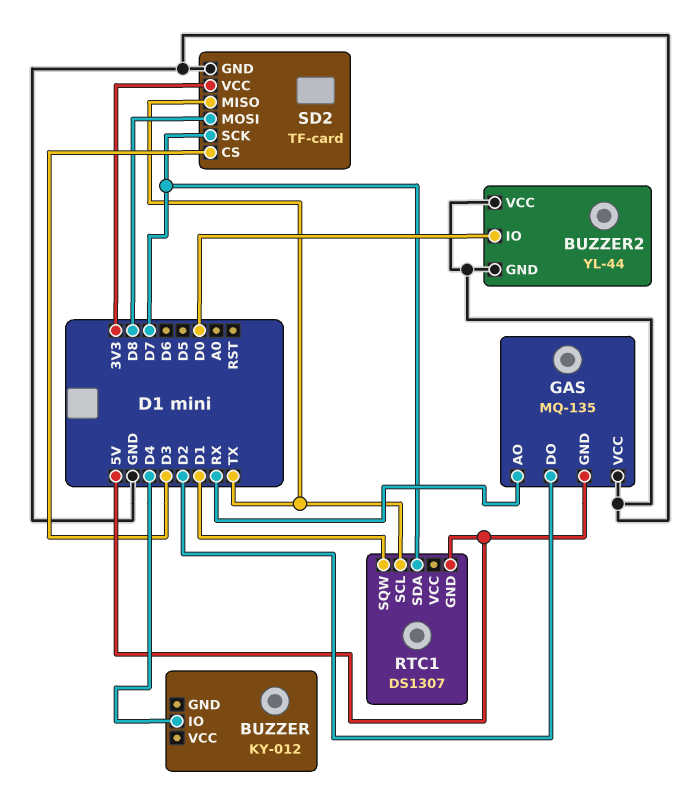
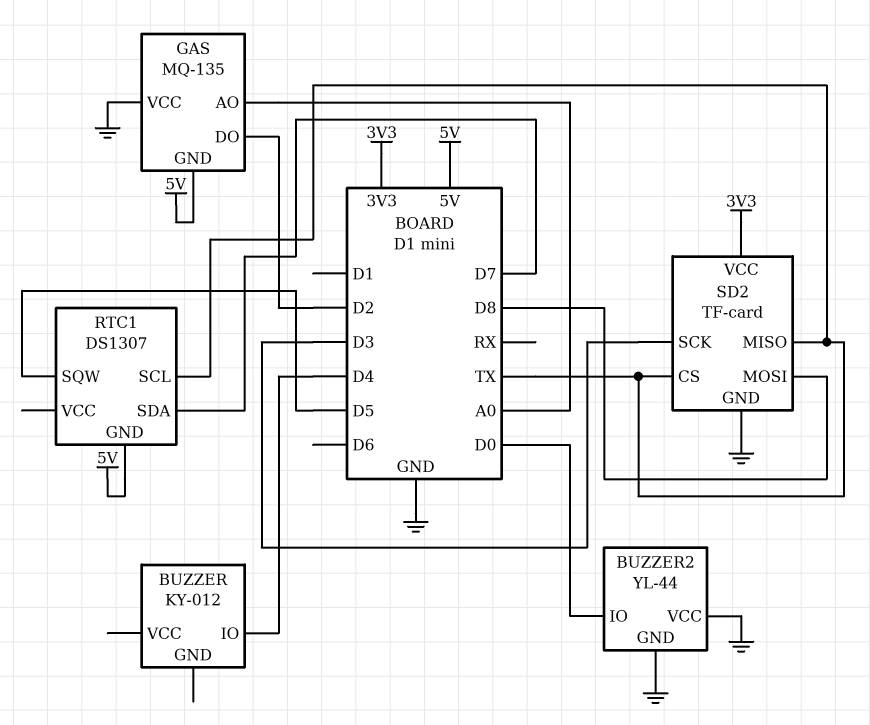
GAS pin AO: RX -> A0
RTC1 pin SQW: D1 -> D5
SD2 pin CS: D3 -> TX
SD2 pin SCK: D7 -> D3

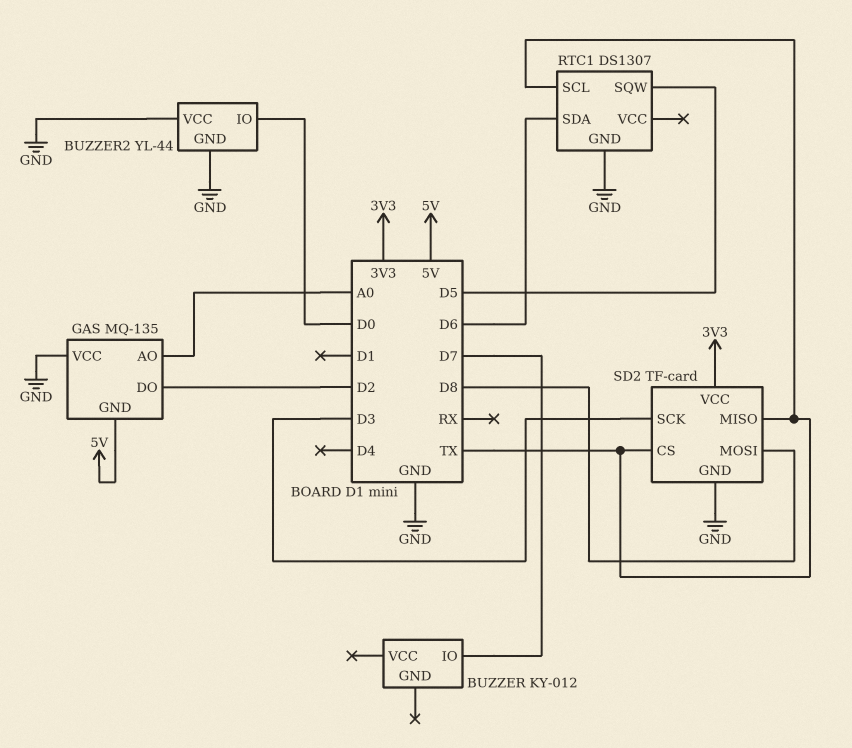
BUZZER pin IO: D4 -> D7
RTC1 pin GND: 5V -> GND
RTC1 pin SDA: D7 -> D6

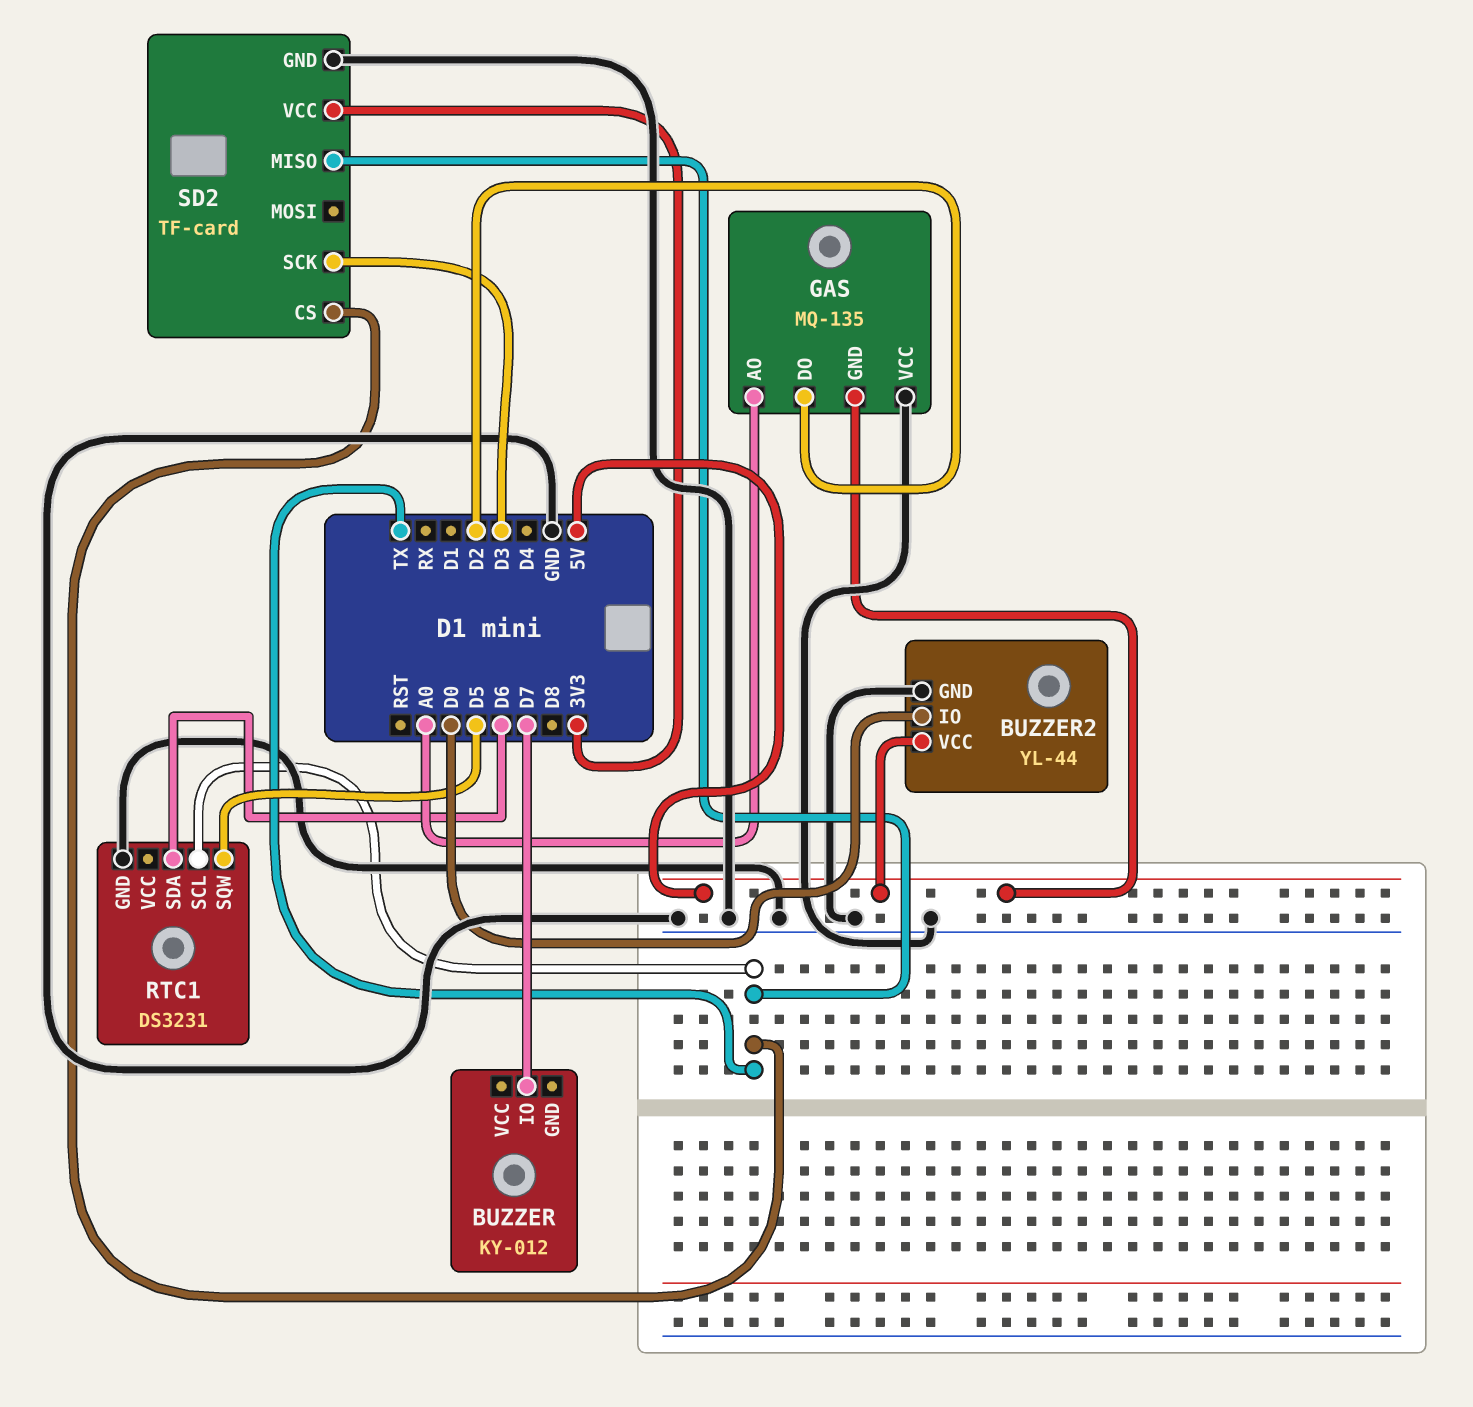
BUZZER2 pin VCC: GND -> 5V
RTC1: DS1307 -> DS3231
SD2 pin MOSI: D8 -> none

